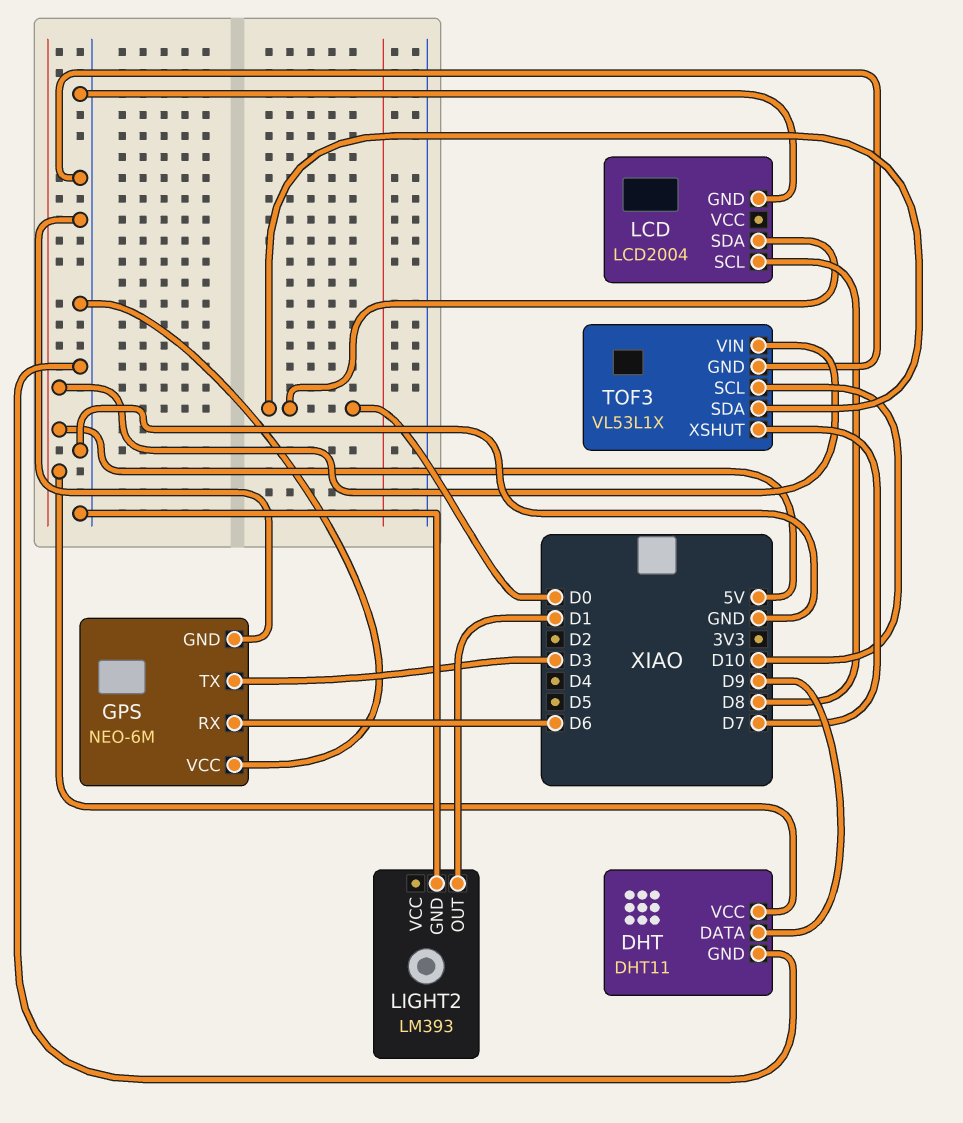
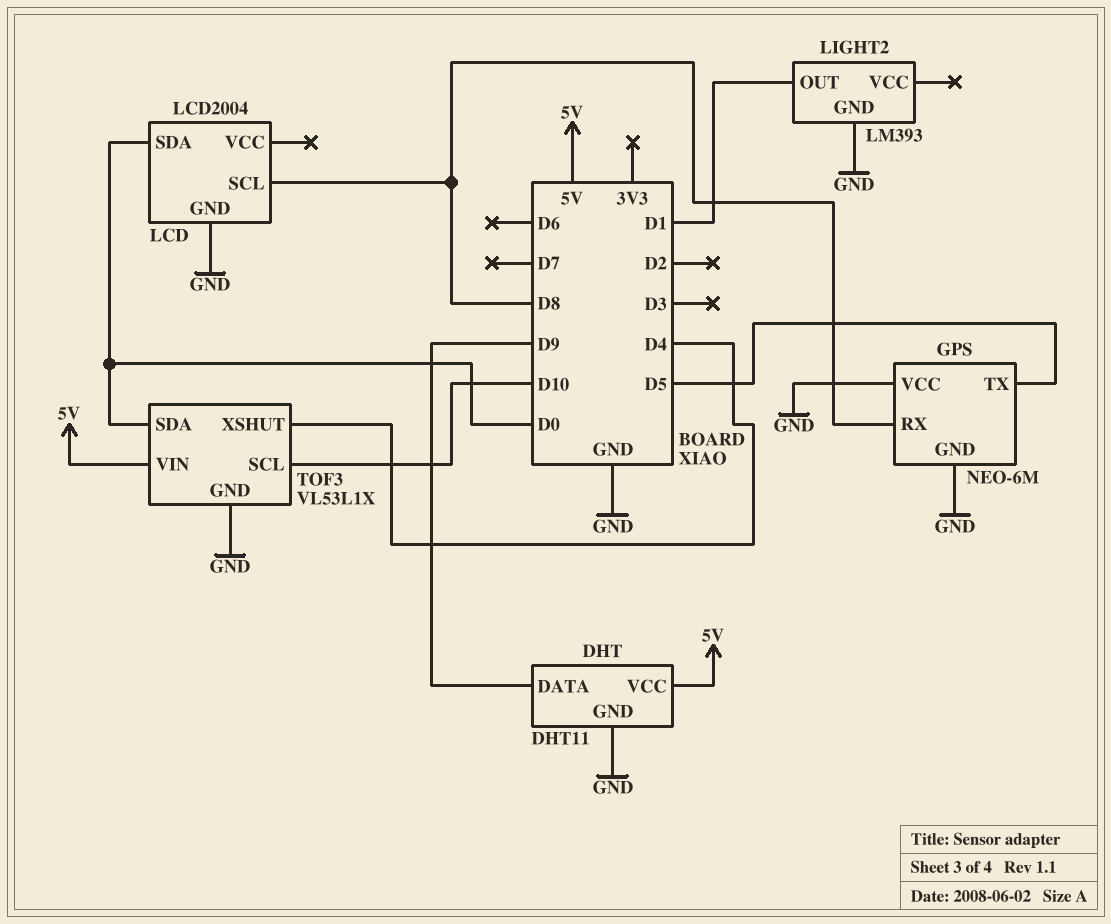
GPS pin RX: D6 -> D8
GPS pin TX: D3 -> D5
TOF3 pin XSHUT: D7 -> D4

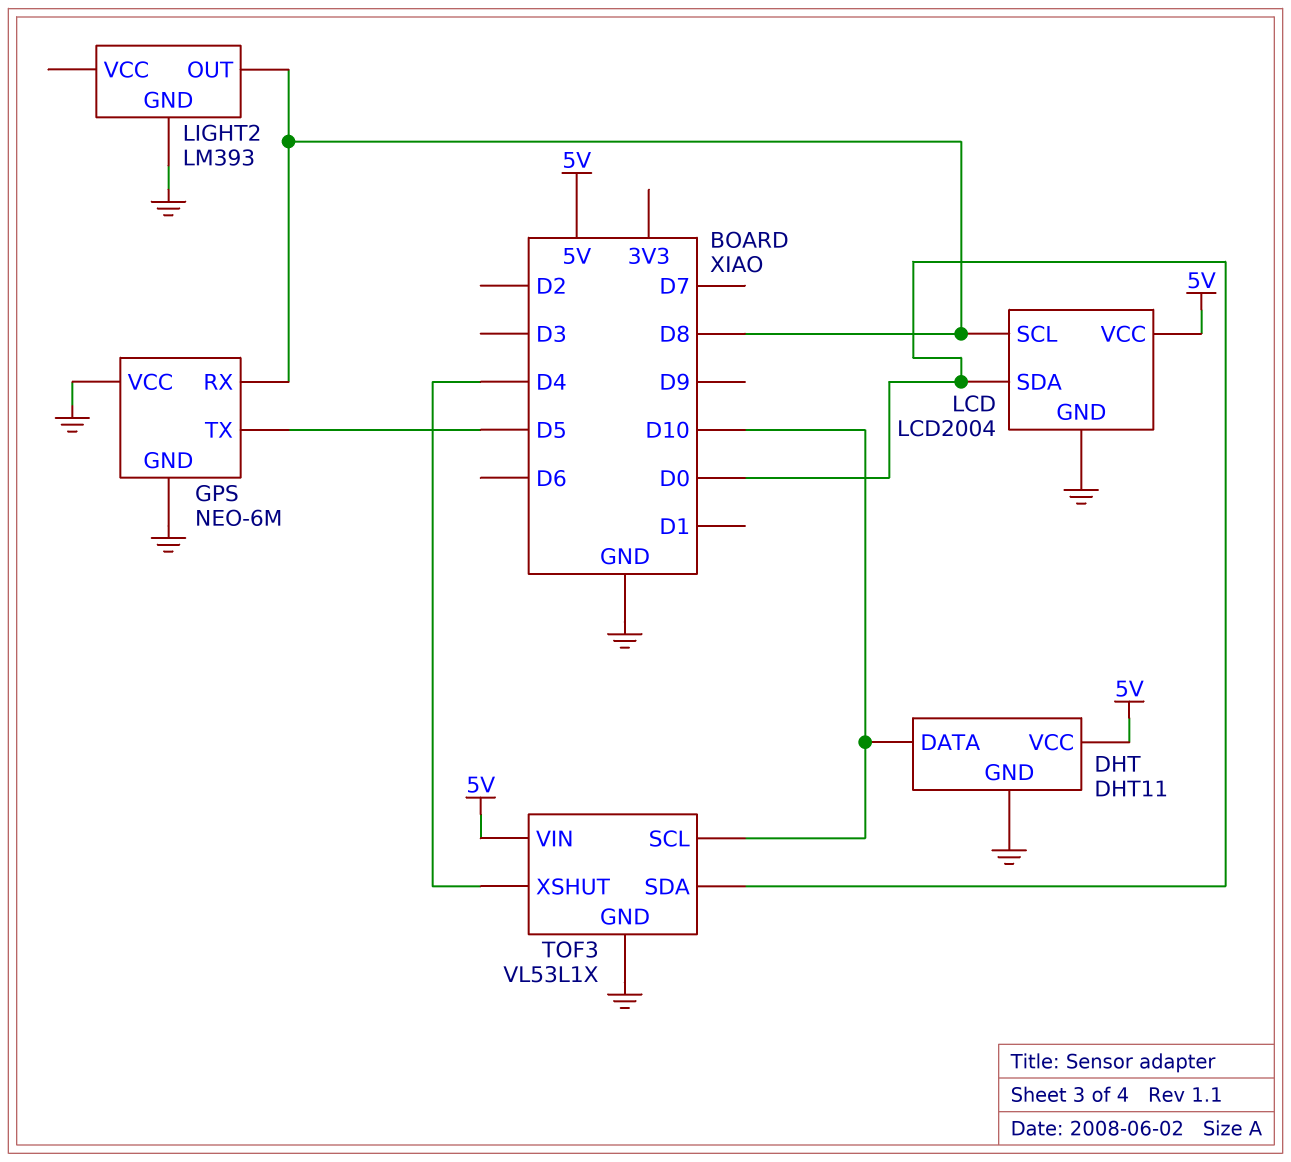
DHT pin DATA: D9 -> D10
LCD pin VCC: none -> 5V
LIGHT2 pin OUT: D1 -> D8

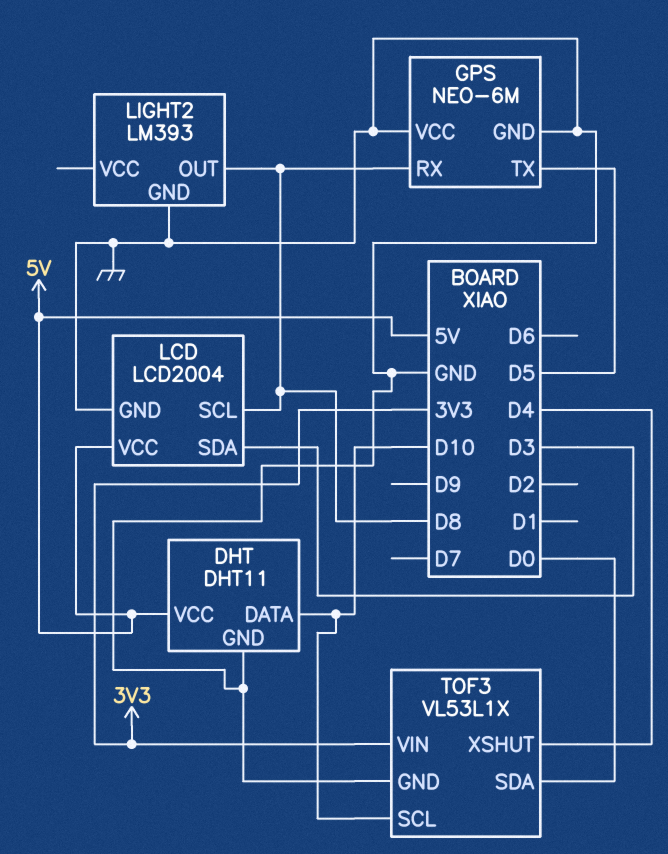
LCD pin SDA: D0 -> D3
TOF3 pin VIN: 5V -> 3V3

